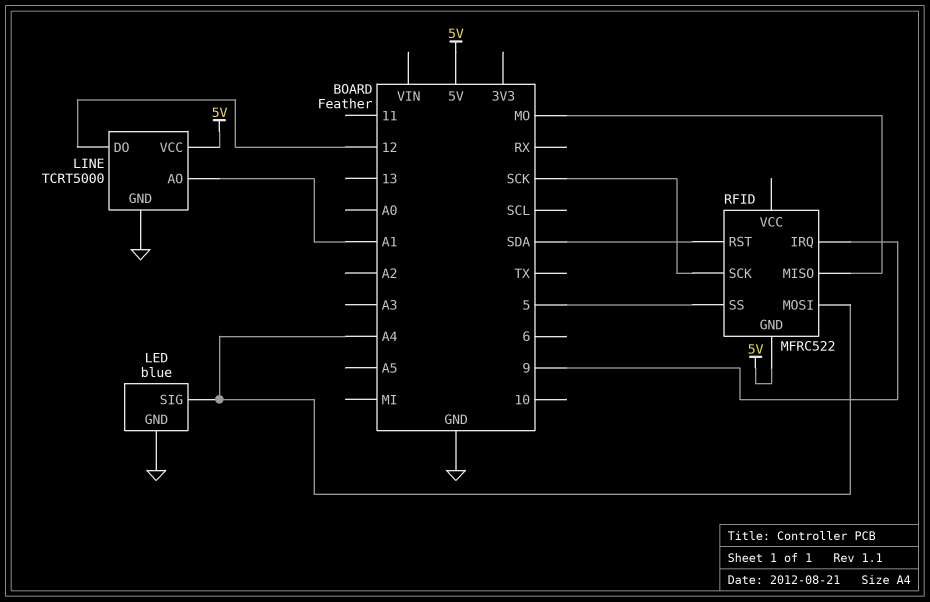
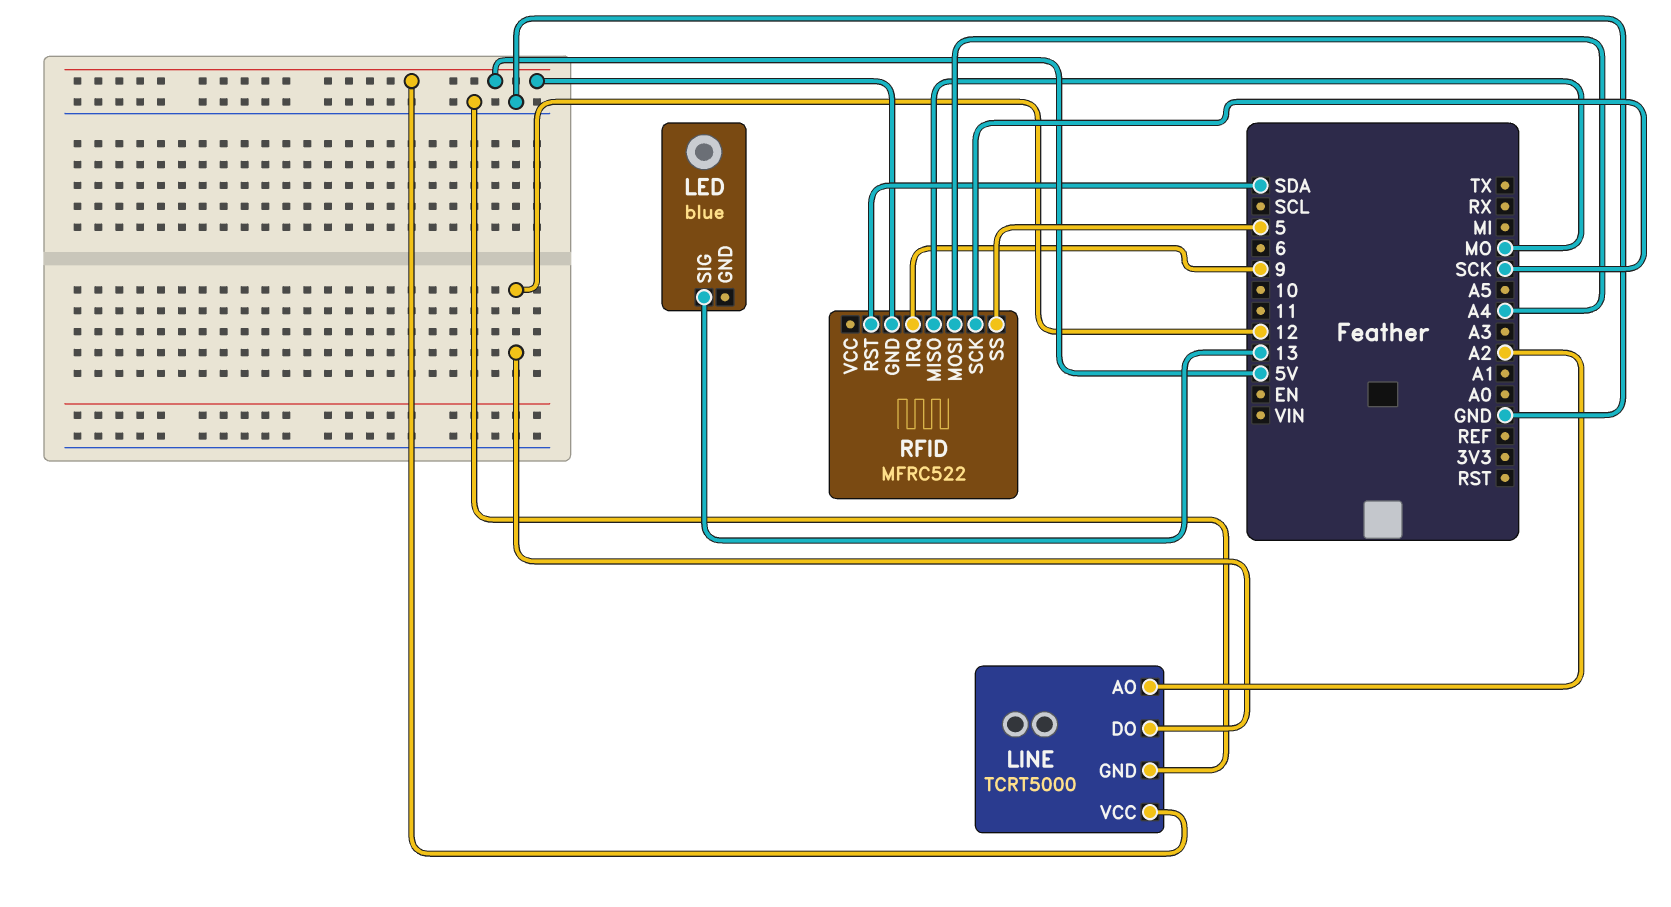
LED pin GND: GND -> none
LED pin SIG: A4 -> 13
LINE pin AO: A1 -> A2

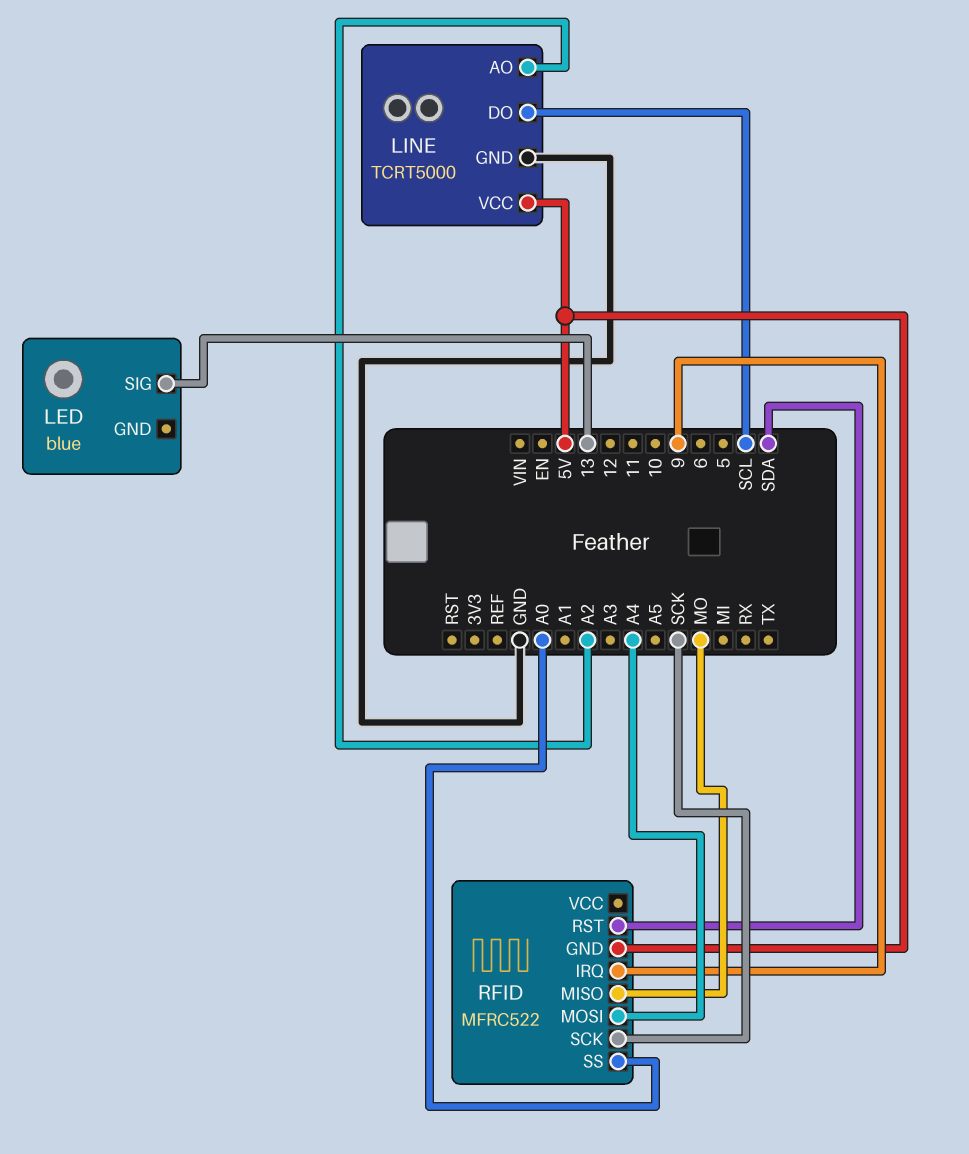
LINE pin DO: 12 -> SCL
RFID pin SS: 5 -> A0

